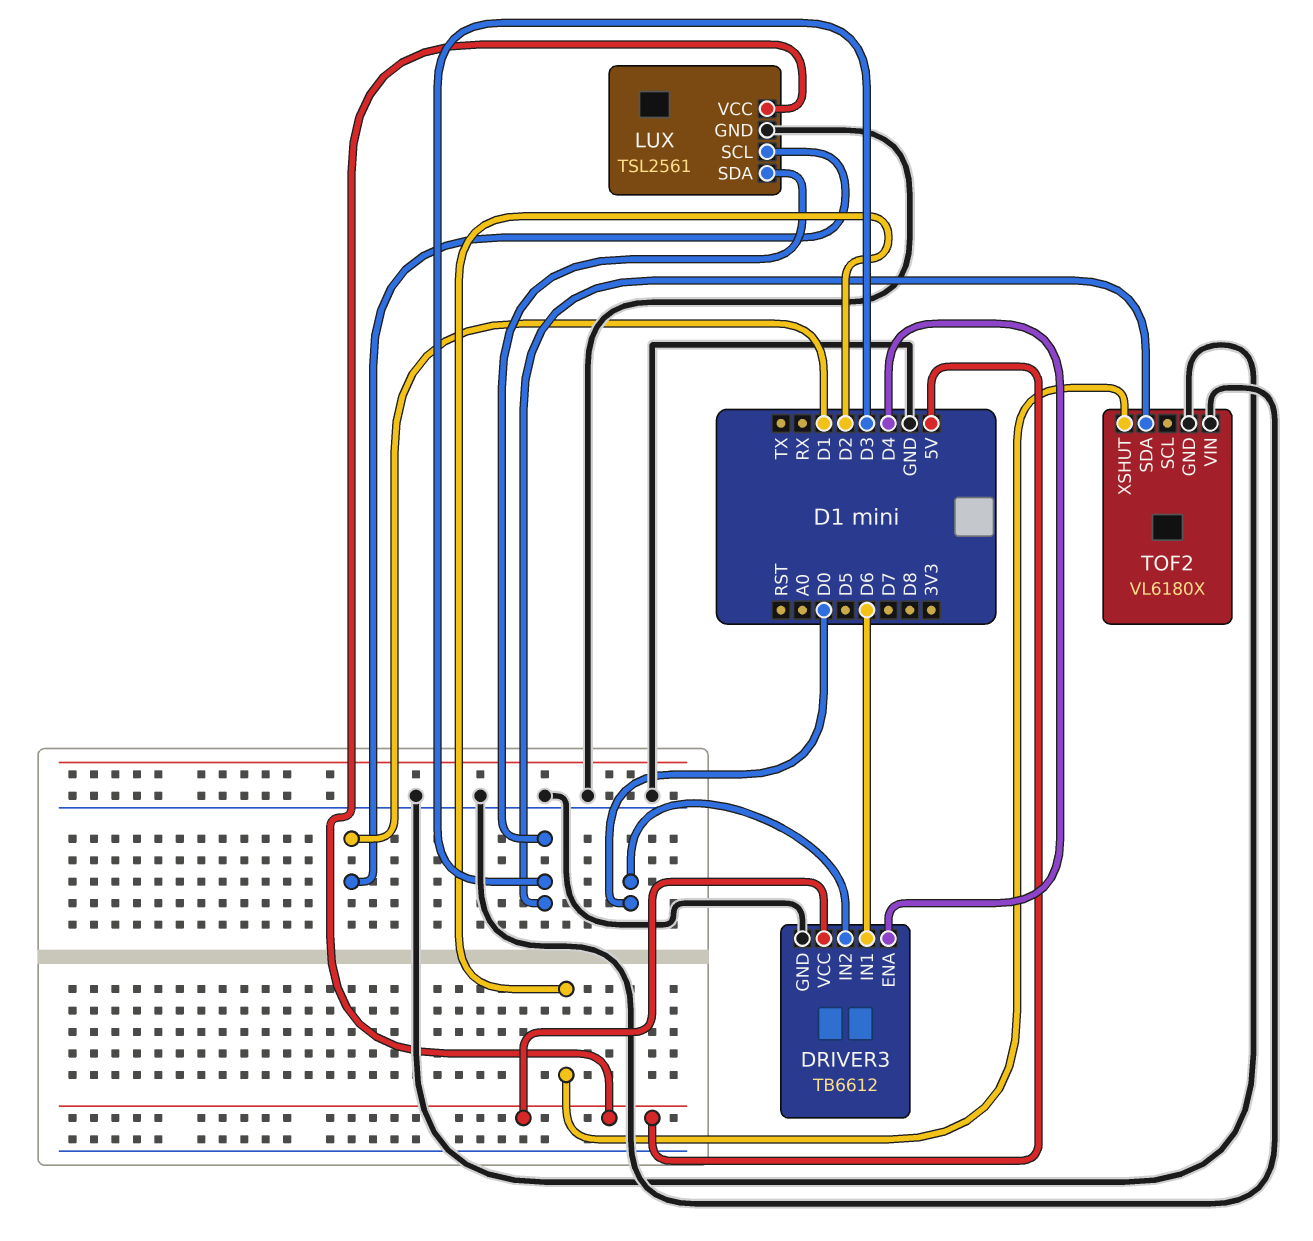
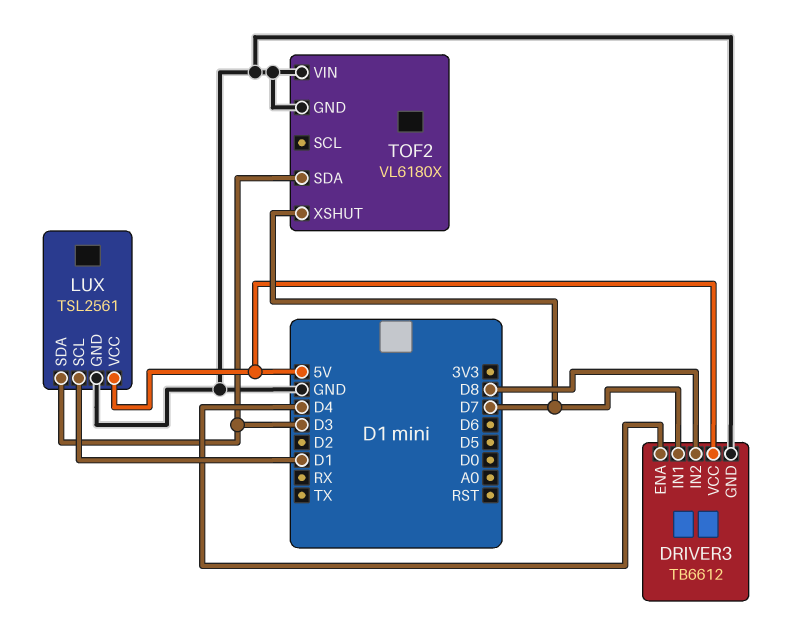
DRIVER3 pin IN1: D6 -> D7
DRIVER3 pin IN2: D0 -> D8
TOF2 pin XSHUT: D2 -> D7

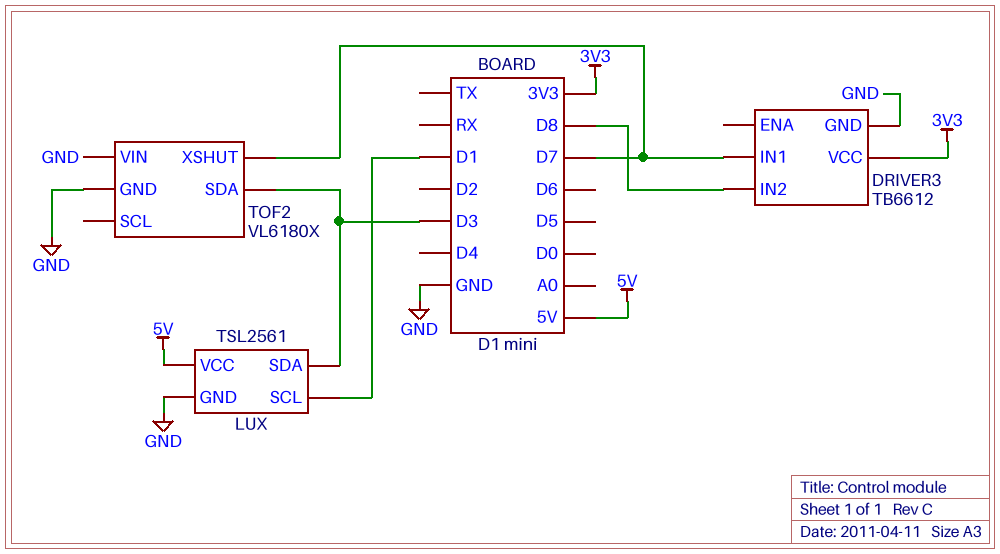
DRIVER3 pin ENA: D4 -> none
DRIVER3 pin VCC: 5V -> 3V3

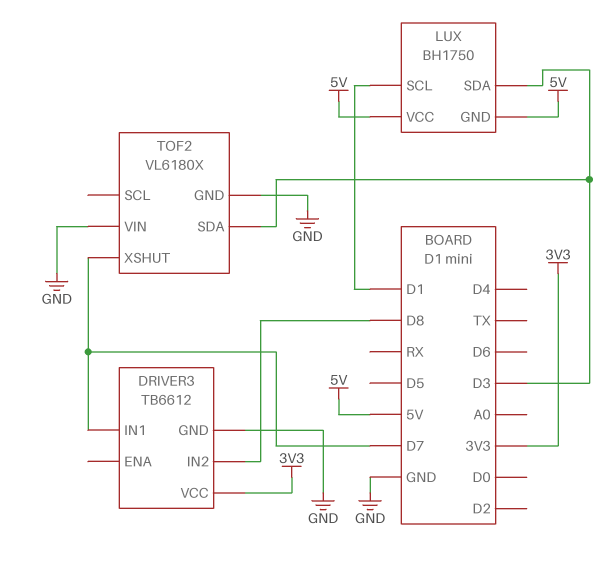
LUX: TSL2561 -> BH1750
LUX pin GND: GND -> 5V

